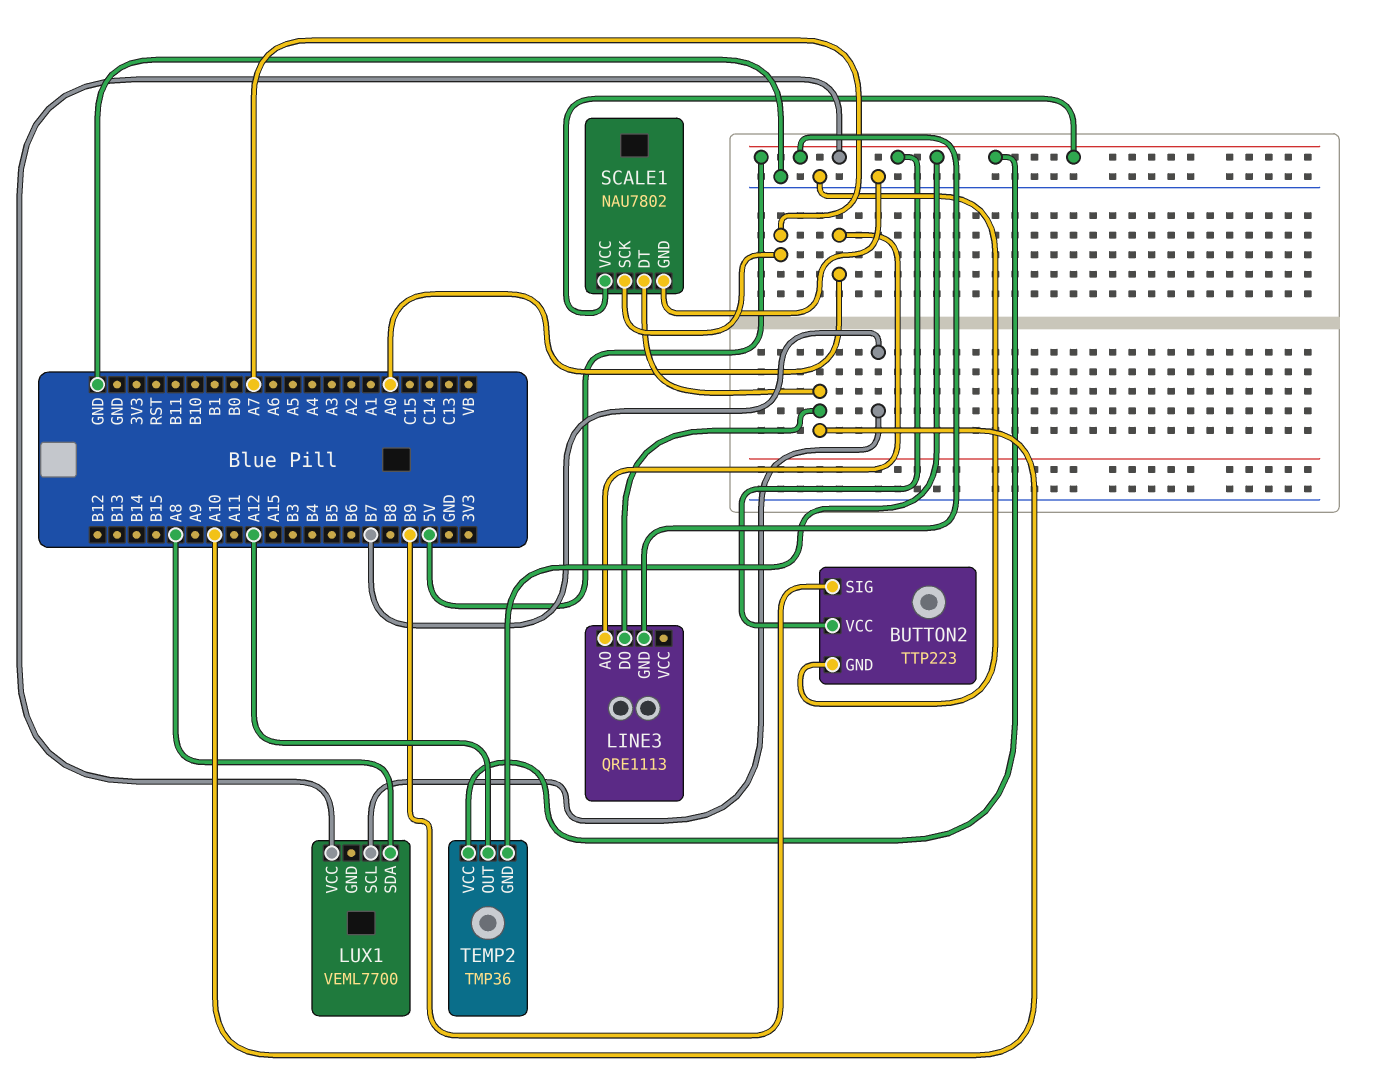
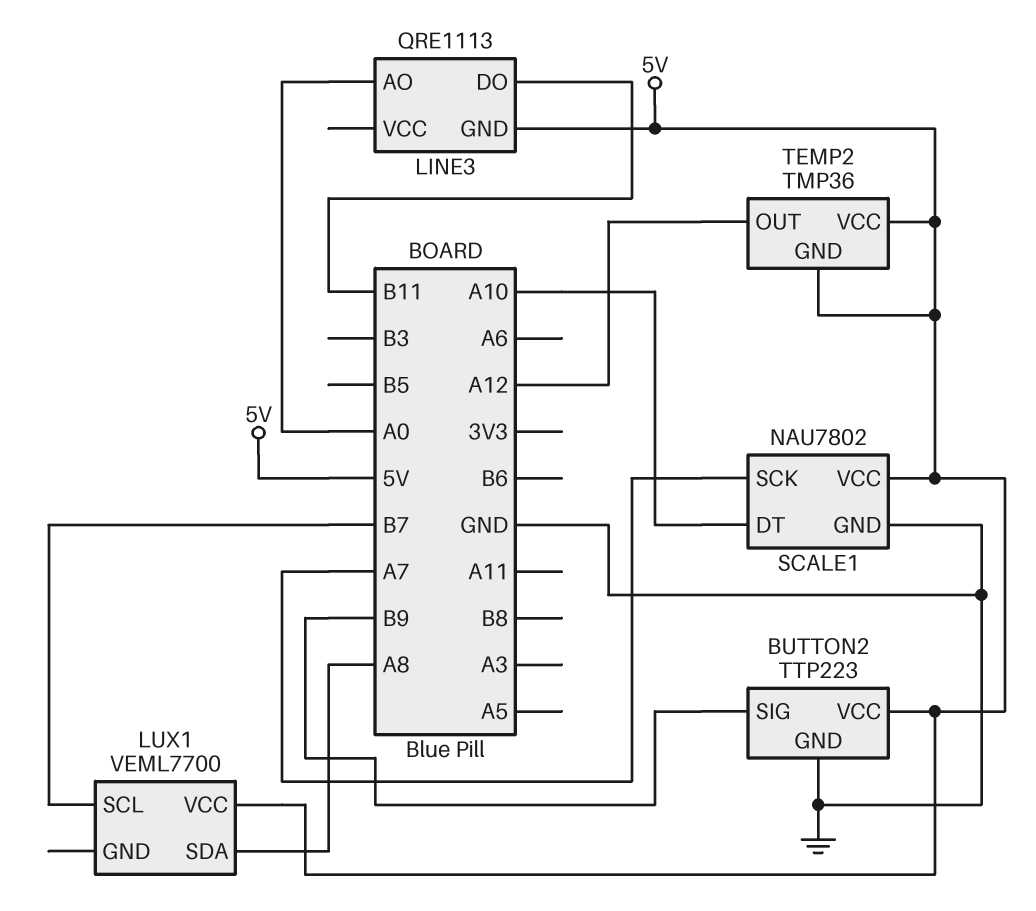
LINE3 pin DO: A10 -> B11

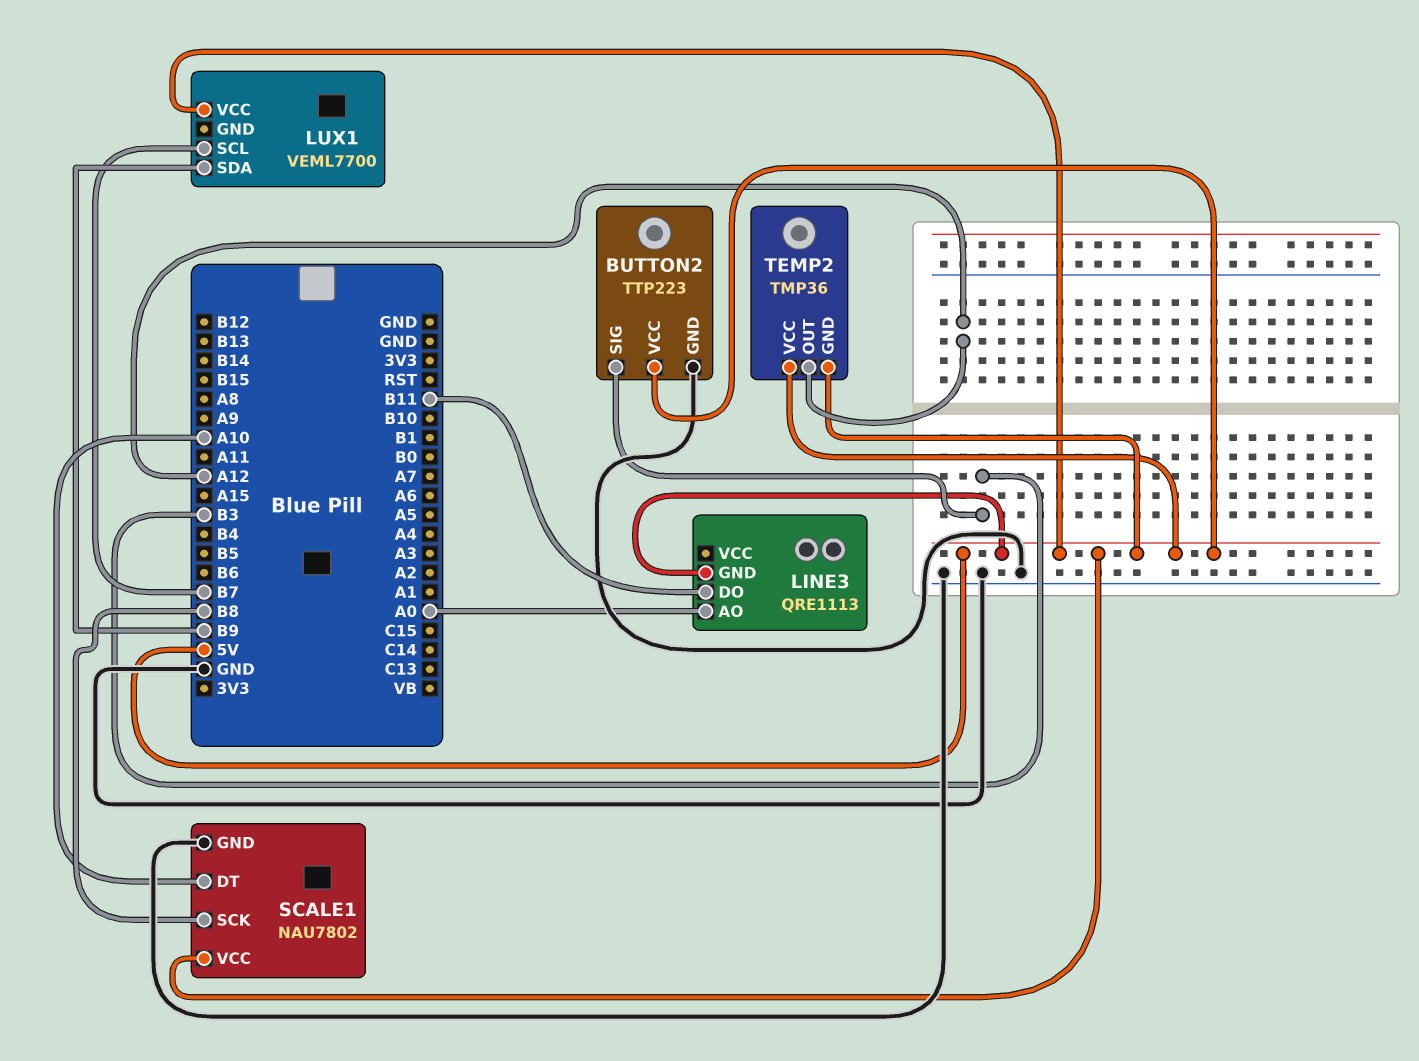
BUTTON2 pin SIG: B9 -> B3
LUX1 pin SDA: A8 -> B9
SCALE1 pin SCK: A7 -> B8

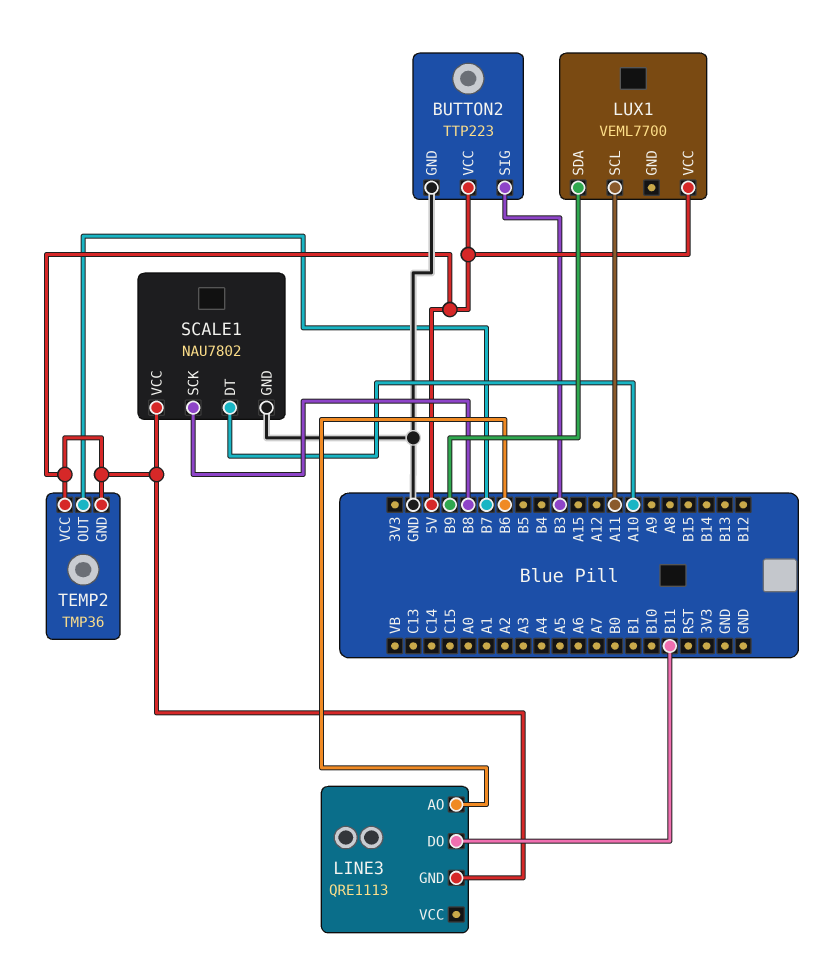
LINE3 pin AO: A0 -> B6
LUX1 pin SCL: B7 -> A11
TEMP2 pin OUT: A12 -> B7

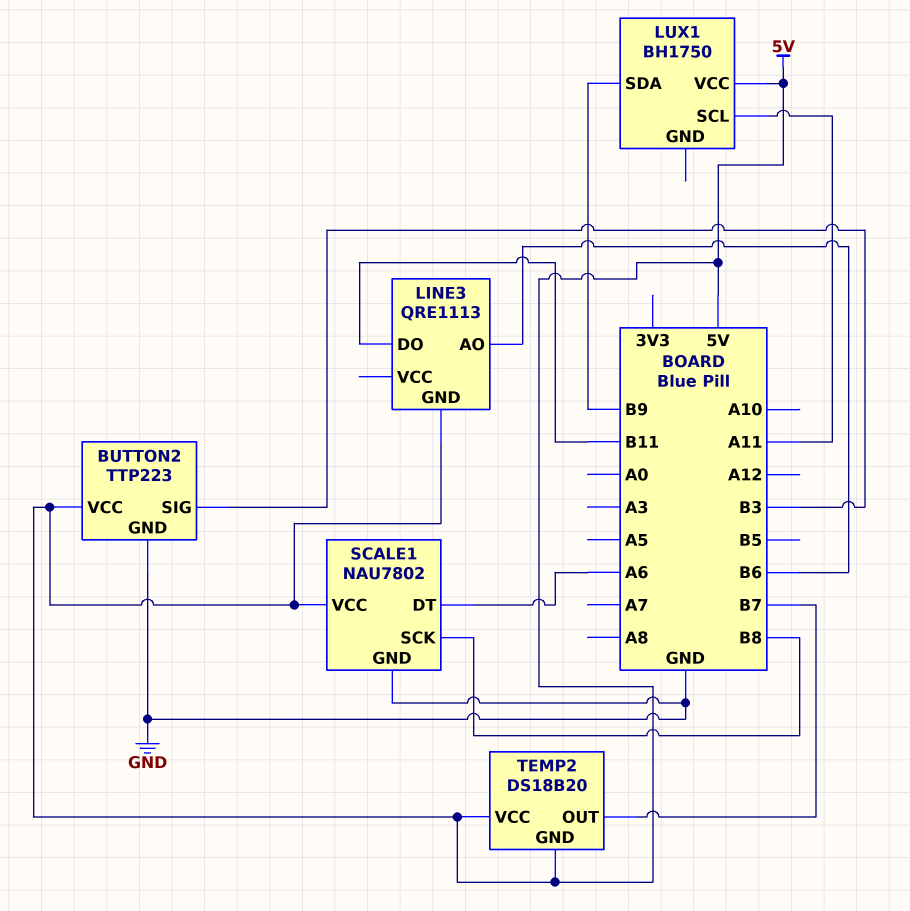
LUX1: VEML7700 -> BH1750
SCALE1 pin DT: A10 -> A6
TEMP2: TMP36 -> DS18B20

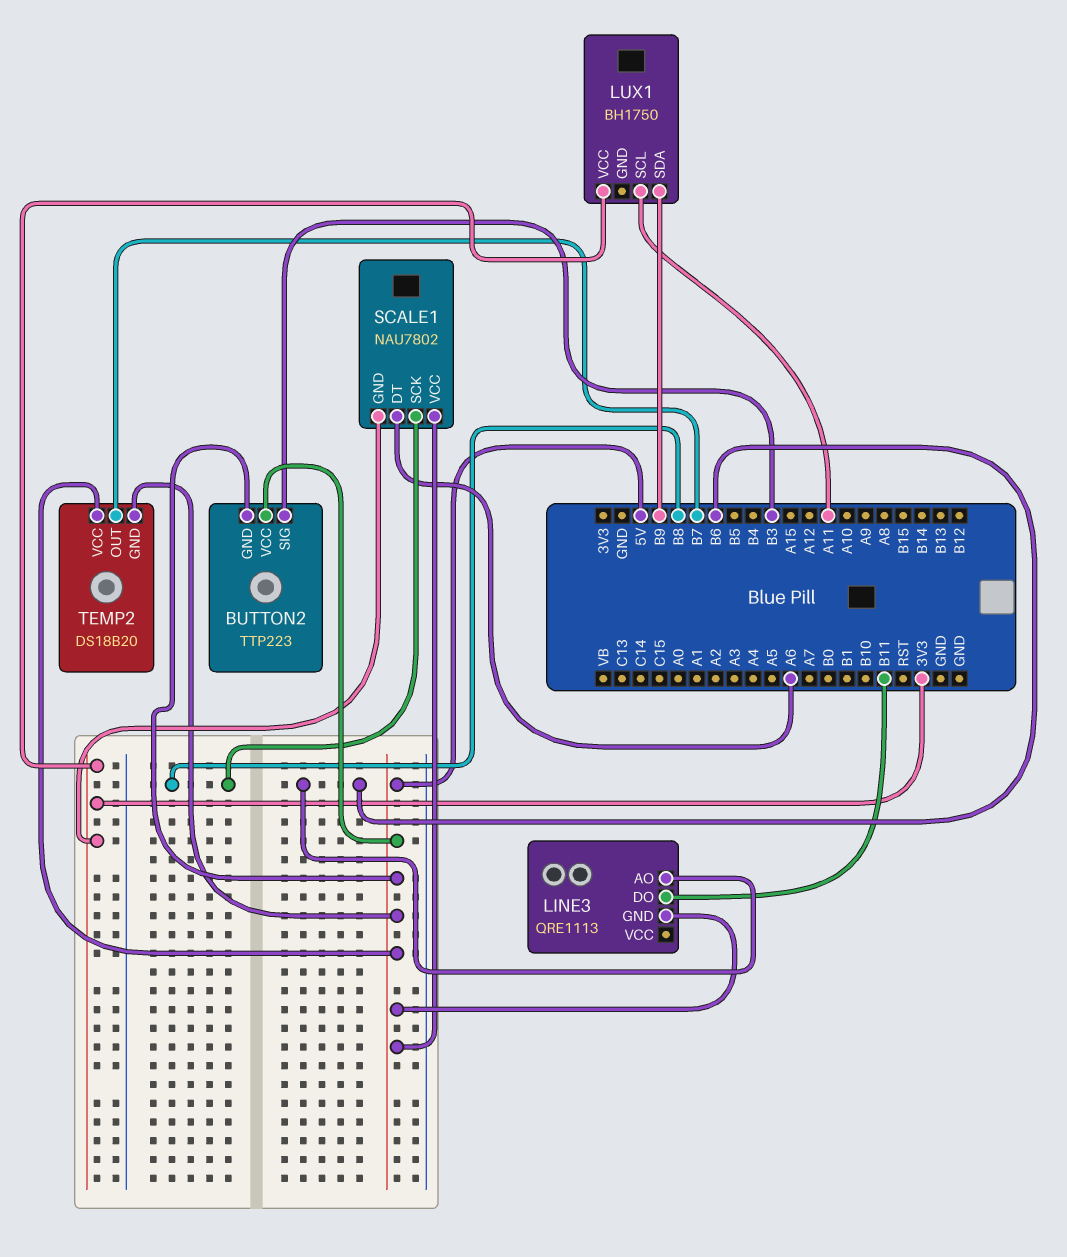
BUTTON2 pin GND: GND -> 5V
LUX1 pin VCC: 5V -> 3V3
SCALE1 pin GND: GND -> 3V3

